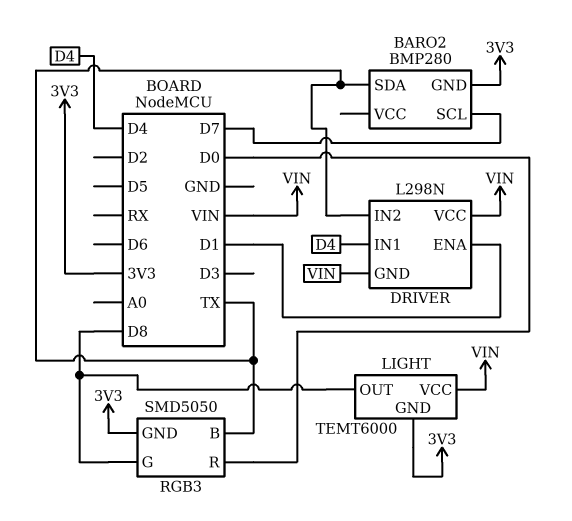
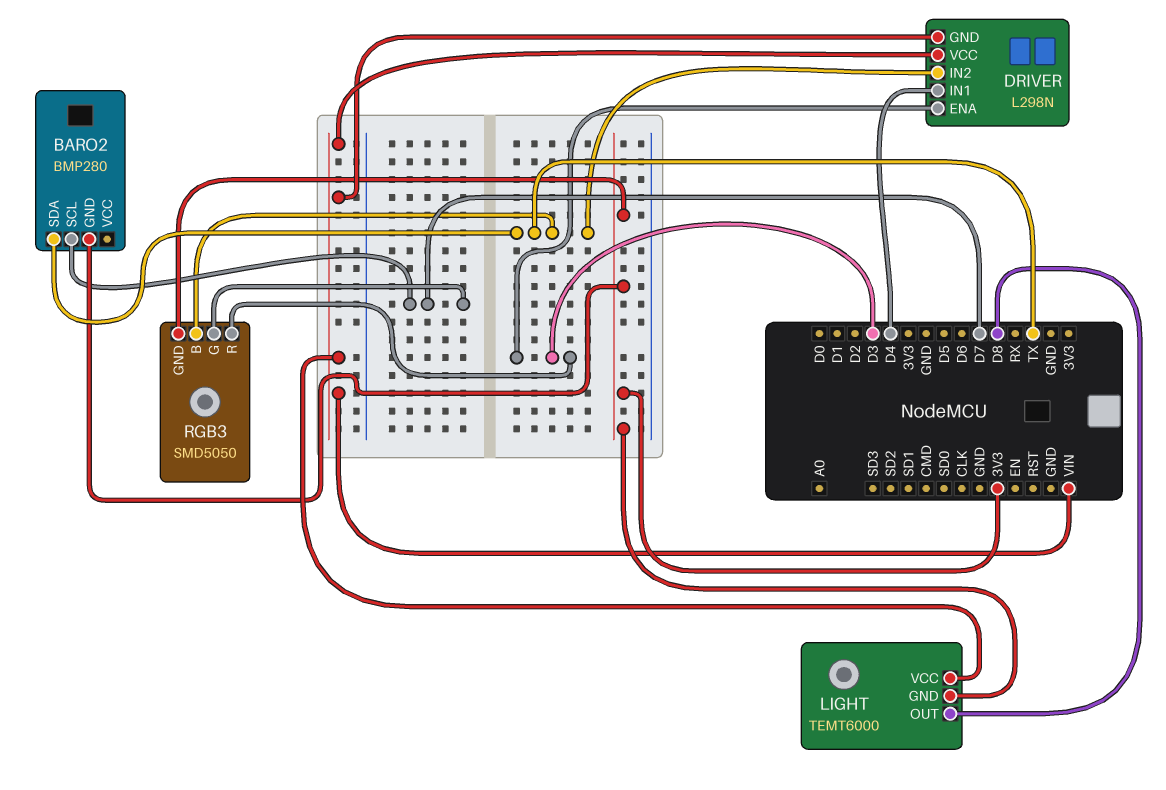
DRIVER pin ENA: D1 -> D3
RGB3 pin G: D8 -> D7
RGB3 pin R: D0 -> D3

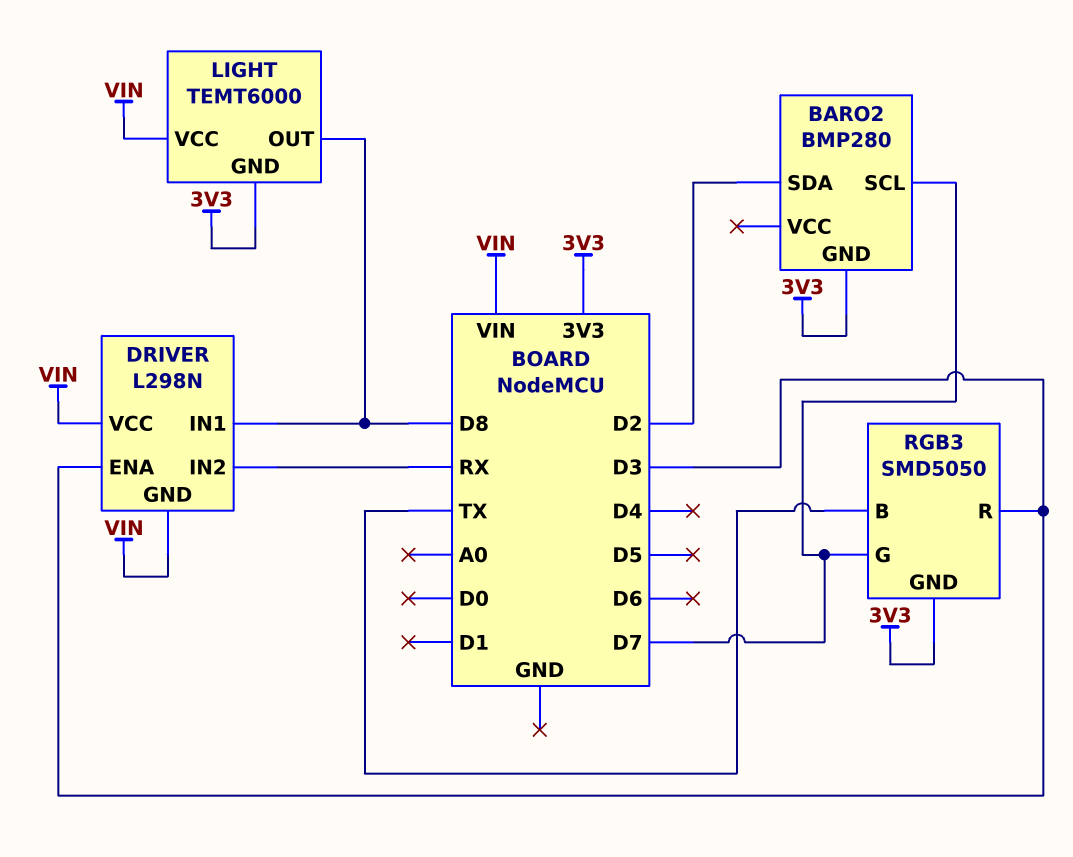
BARO2 pin SDA: TX -> D2
DRIVER pin IN1: D4 -> D8
DRIVER pin IN2: TX -> RX

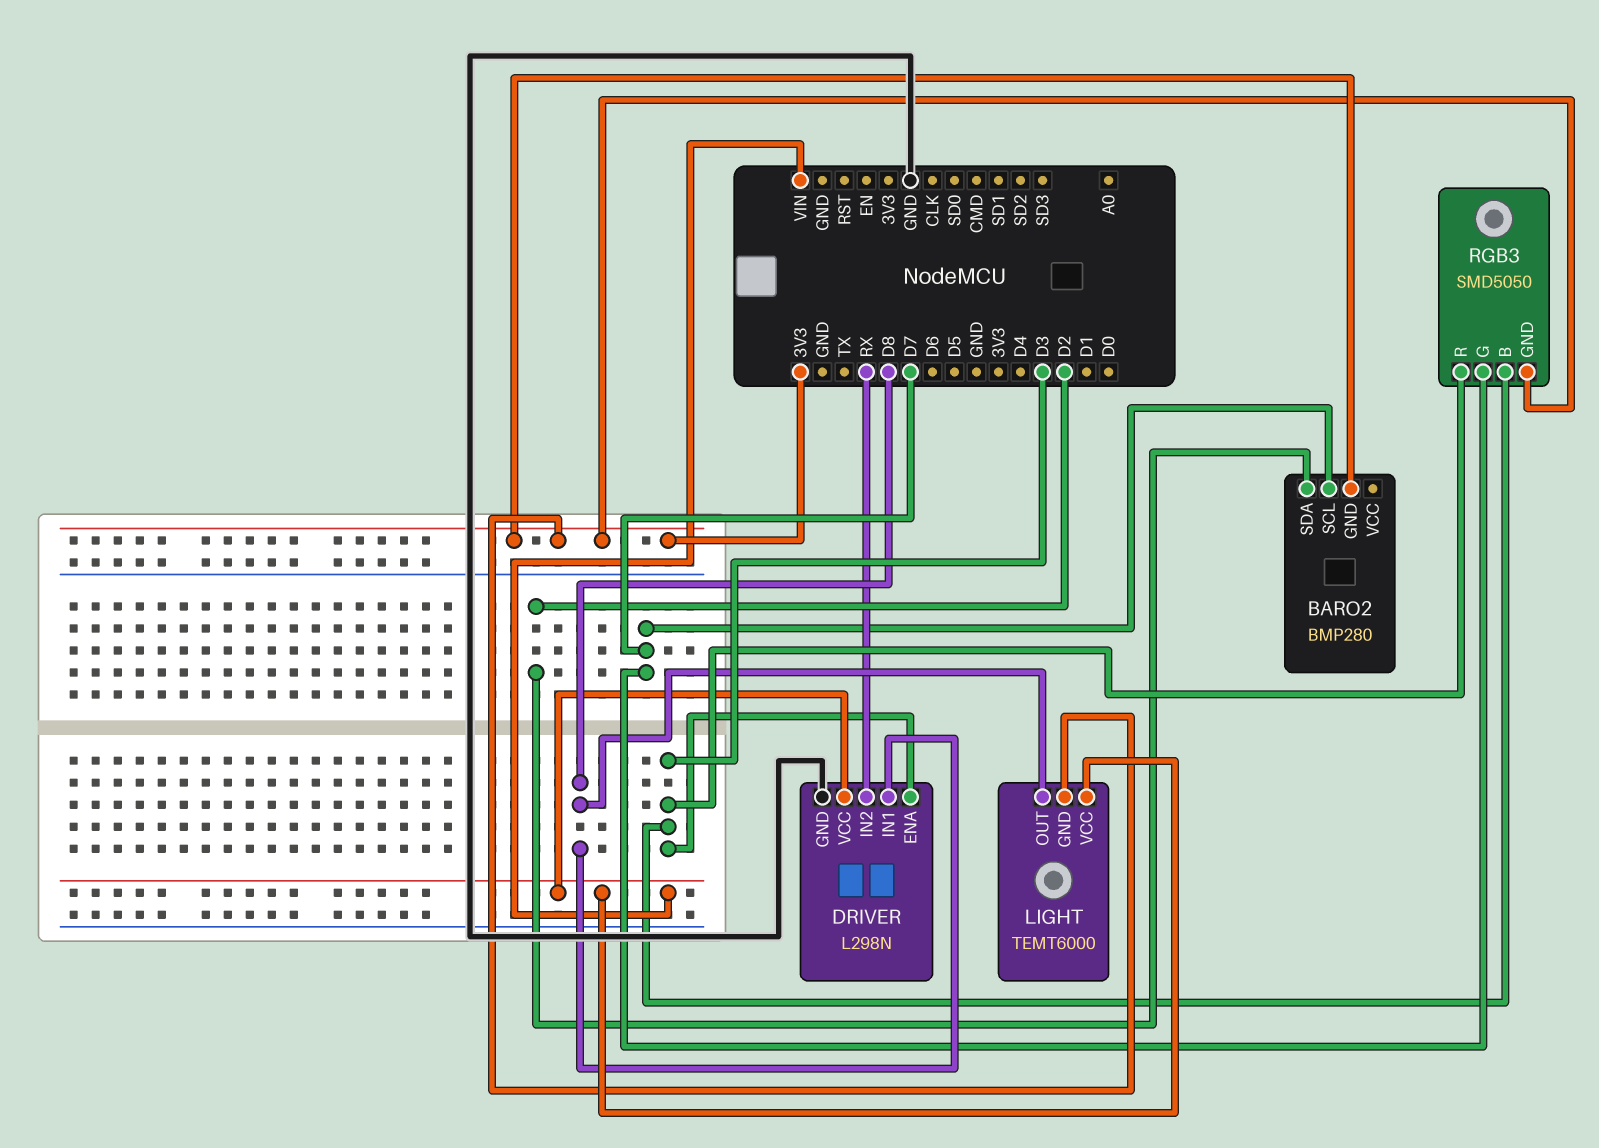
DRIVER pin GND: VIN -> GND
RGB3 pin B: TX -> D3

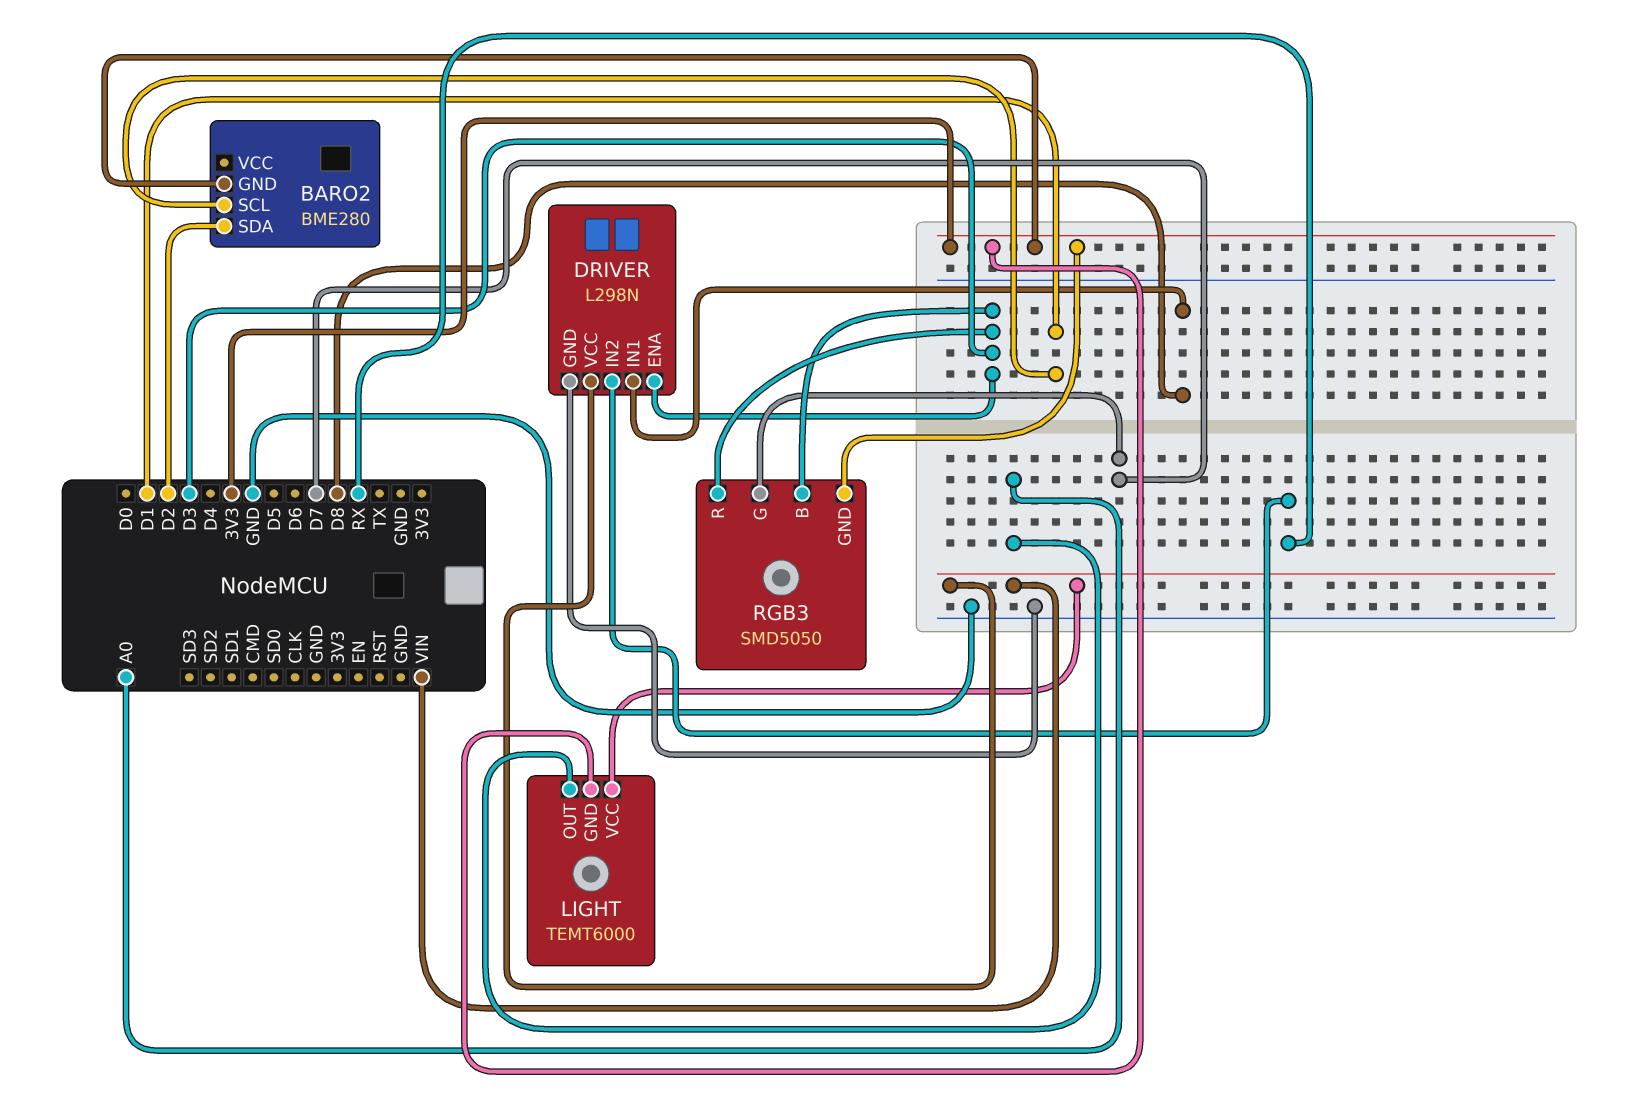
BARO2: BMP280 -> BME280
BARO2 pin SCL: D7 -> D1
LIGHT pin OUT: D8 -> A0

